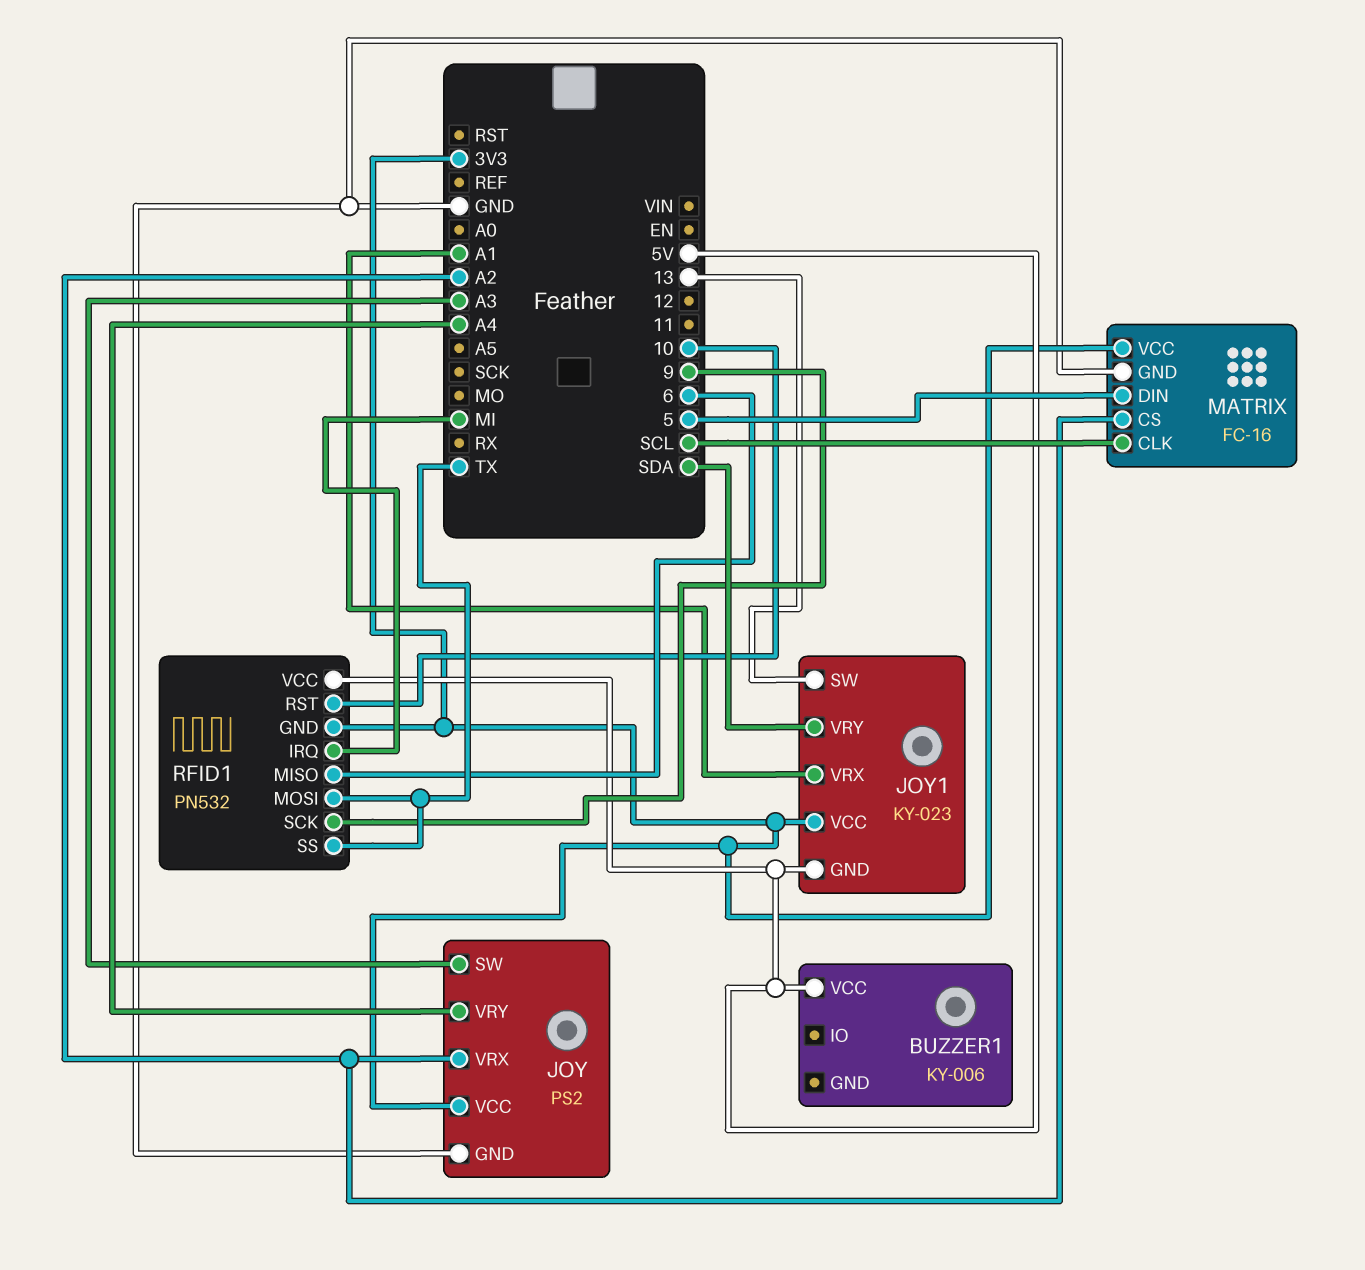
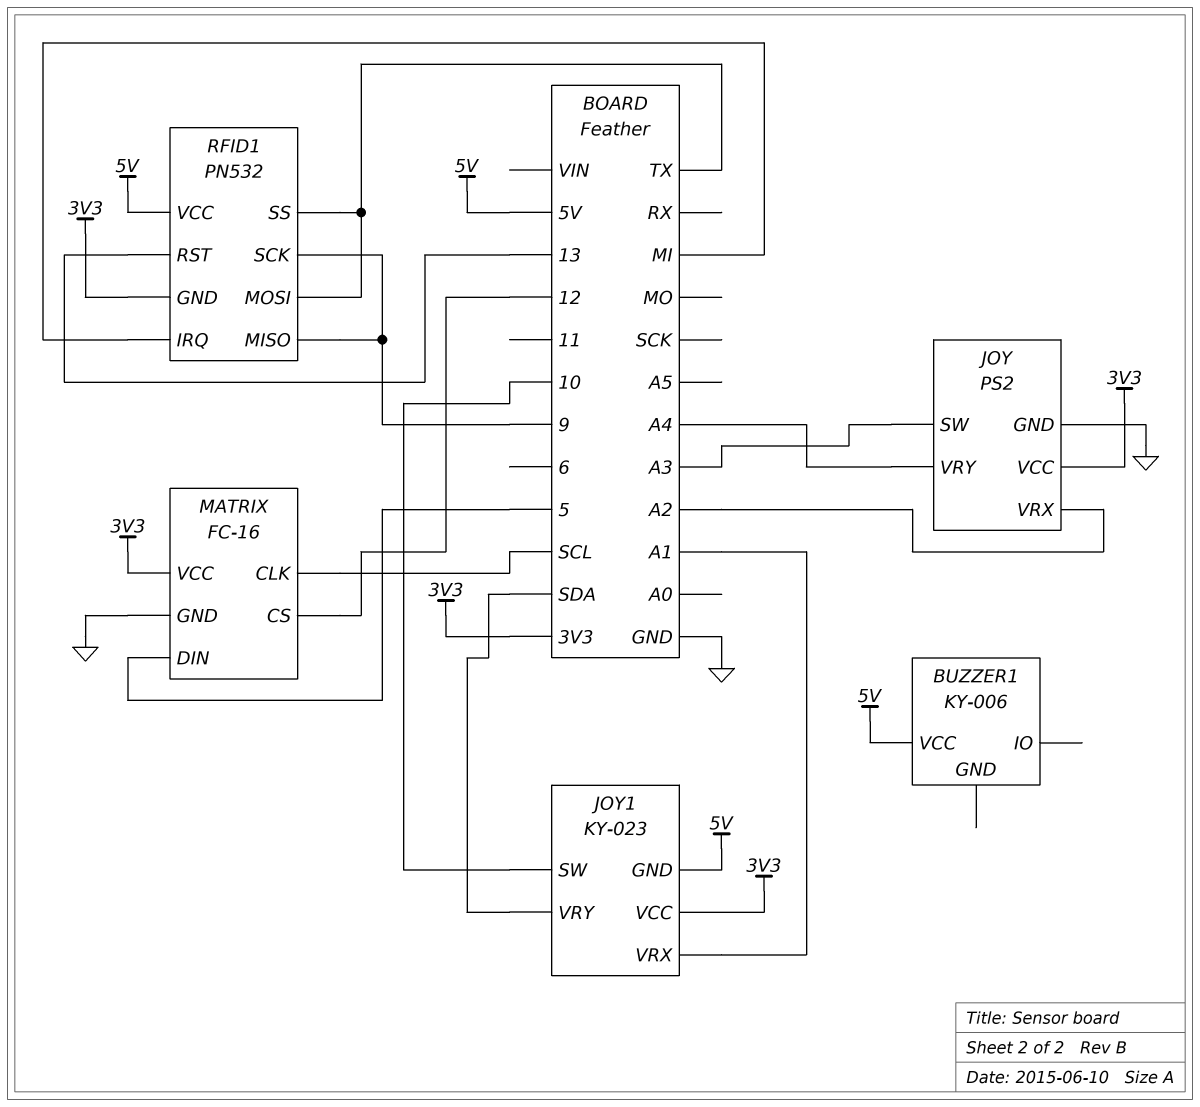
JOY1 pin SW: 13 -> 10
MATRIX pin CS: A2 -> 12
RFID1 pin MISO: 6 -> 9
RFID1 pin RST: 10 -> 13

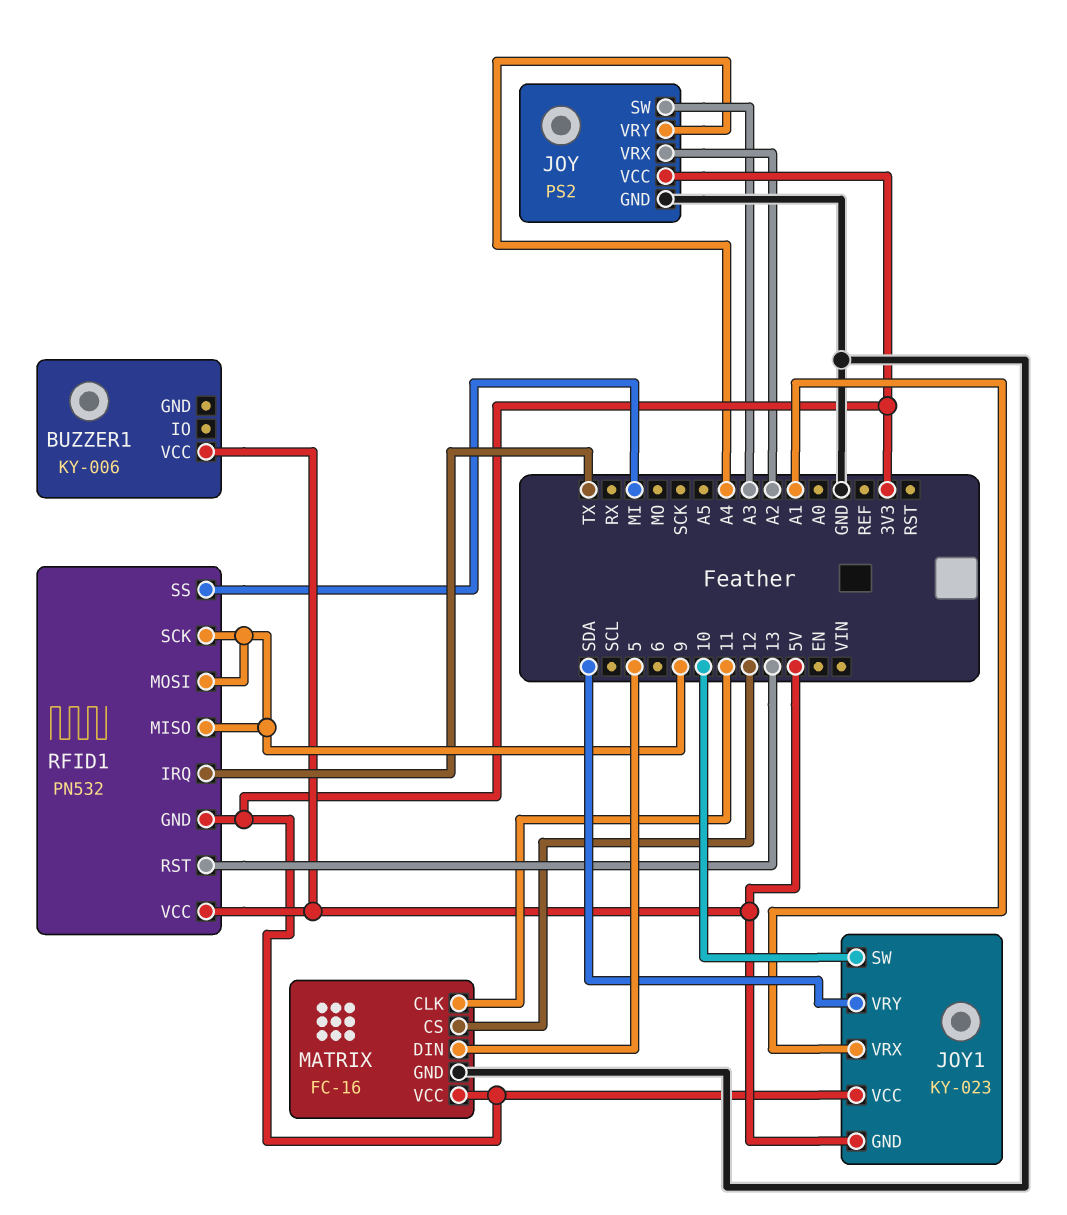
MATRIX pin CLK: SCL -> 11
RFID1 pin IRQ: MI -> TX
RFID1 pin MOSI: TX -> 9
RFID1 pin SS: TX -> MI

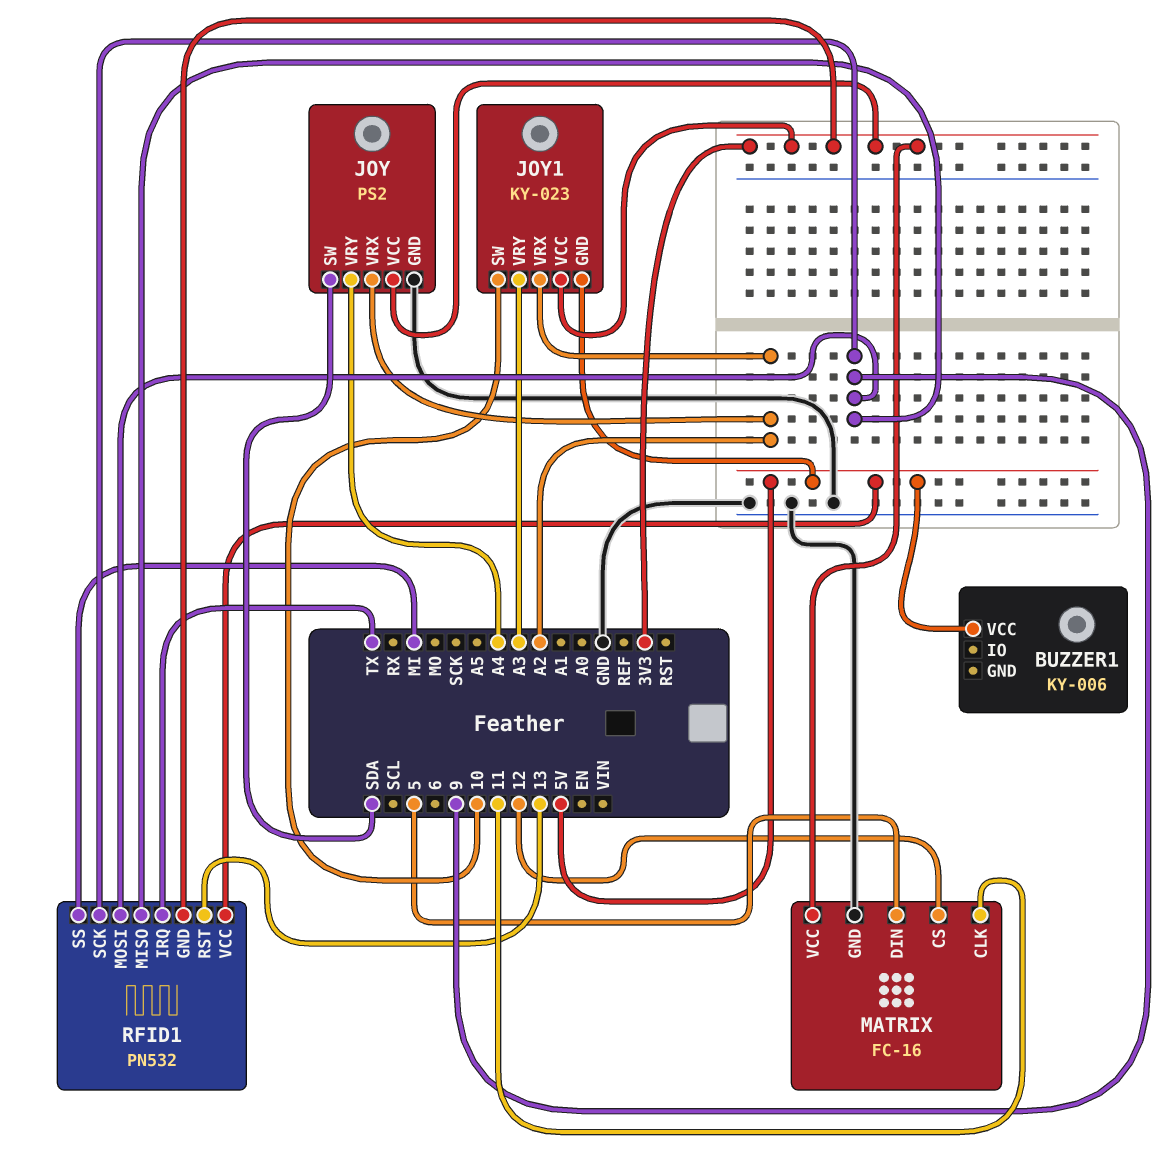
JOY pin SW: A3 -> SDA
JOY1 pin VRX: A1 -> A2
JOY1 pin VRY: SDA -> A3

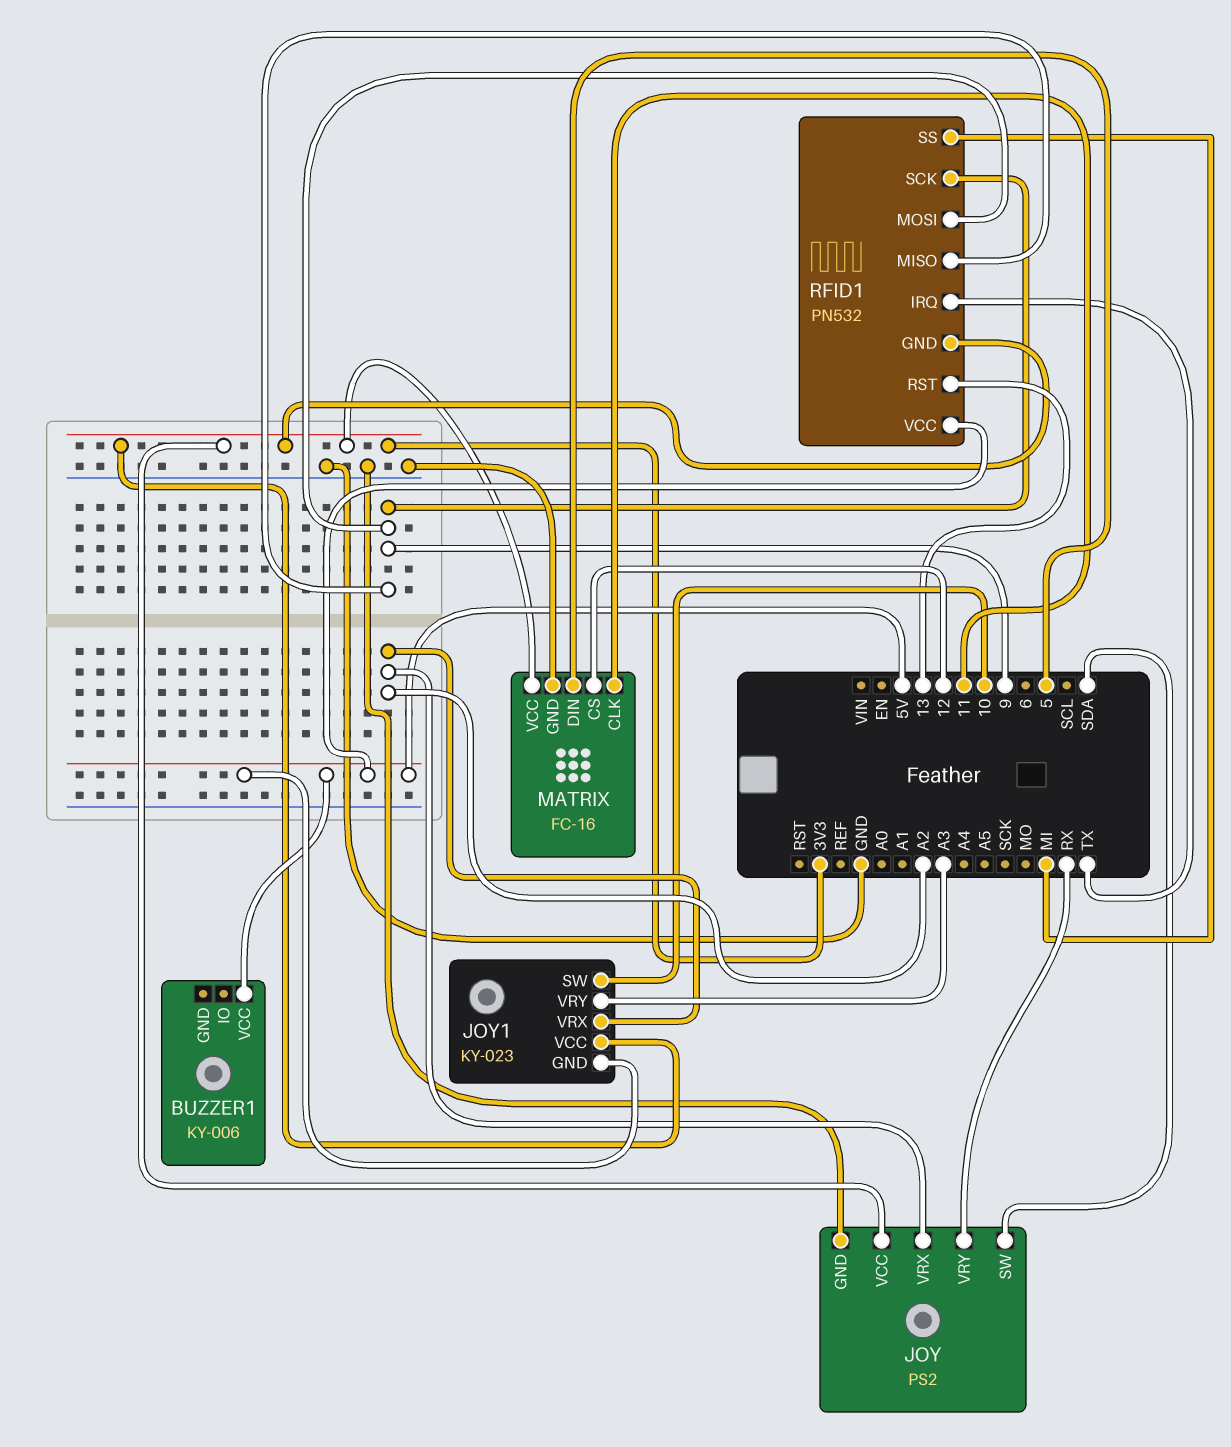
JOY pin VRY: A4 -> RX

